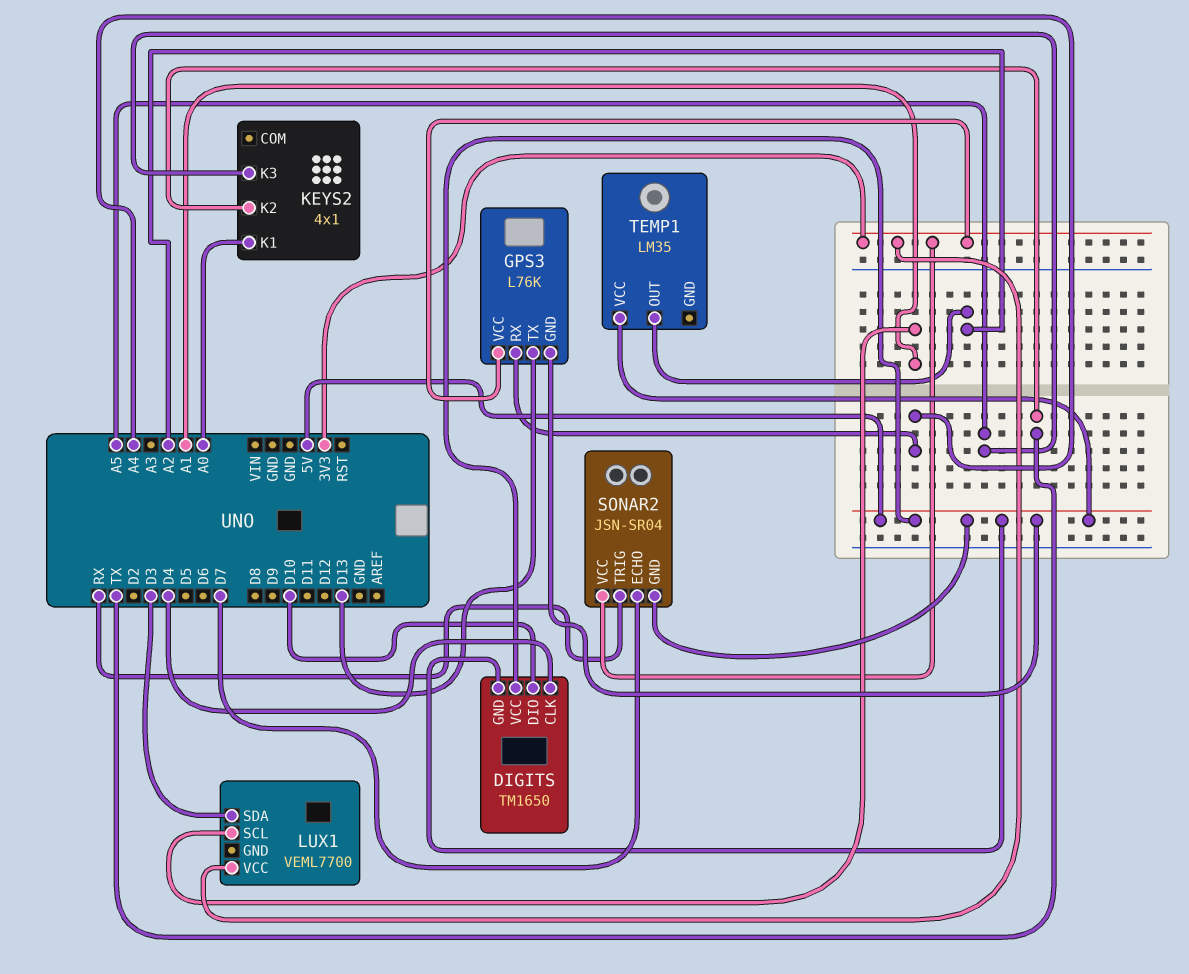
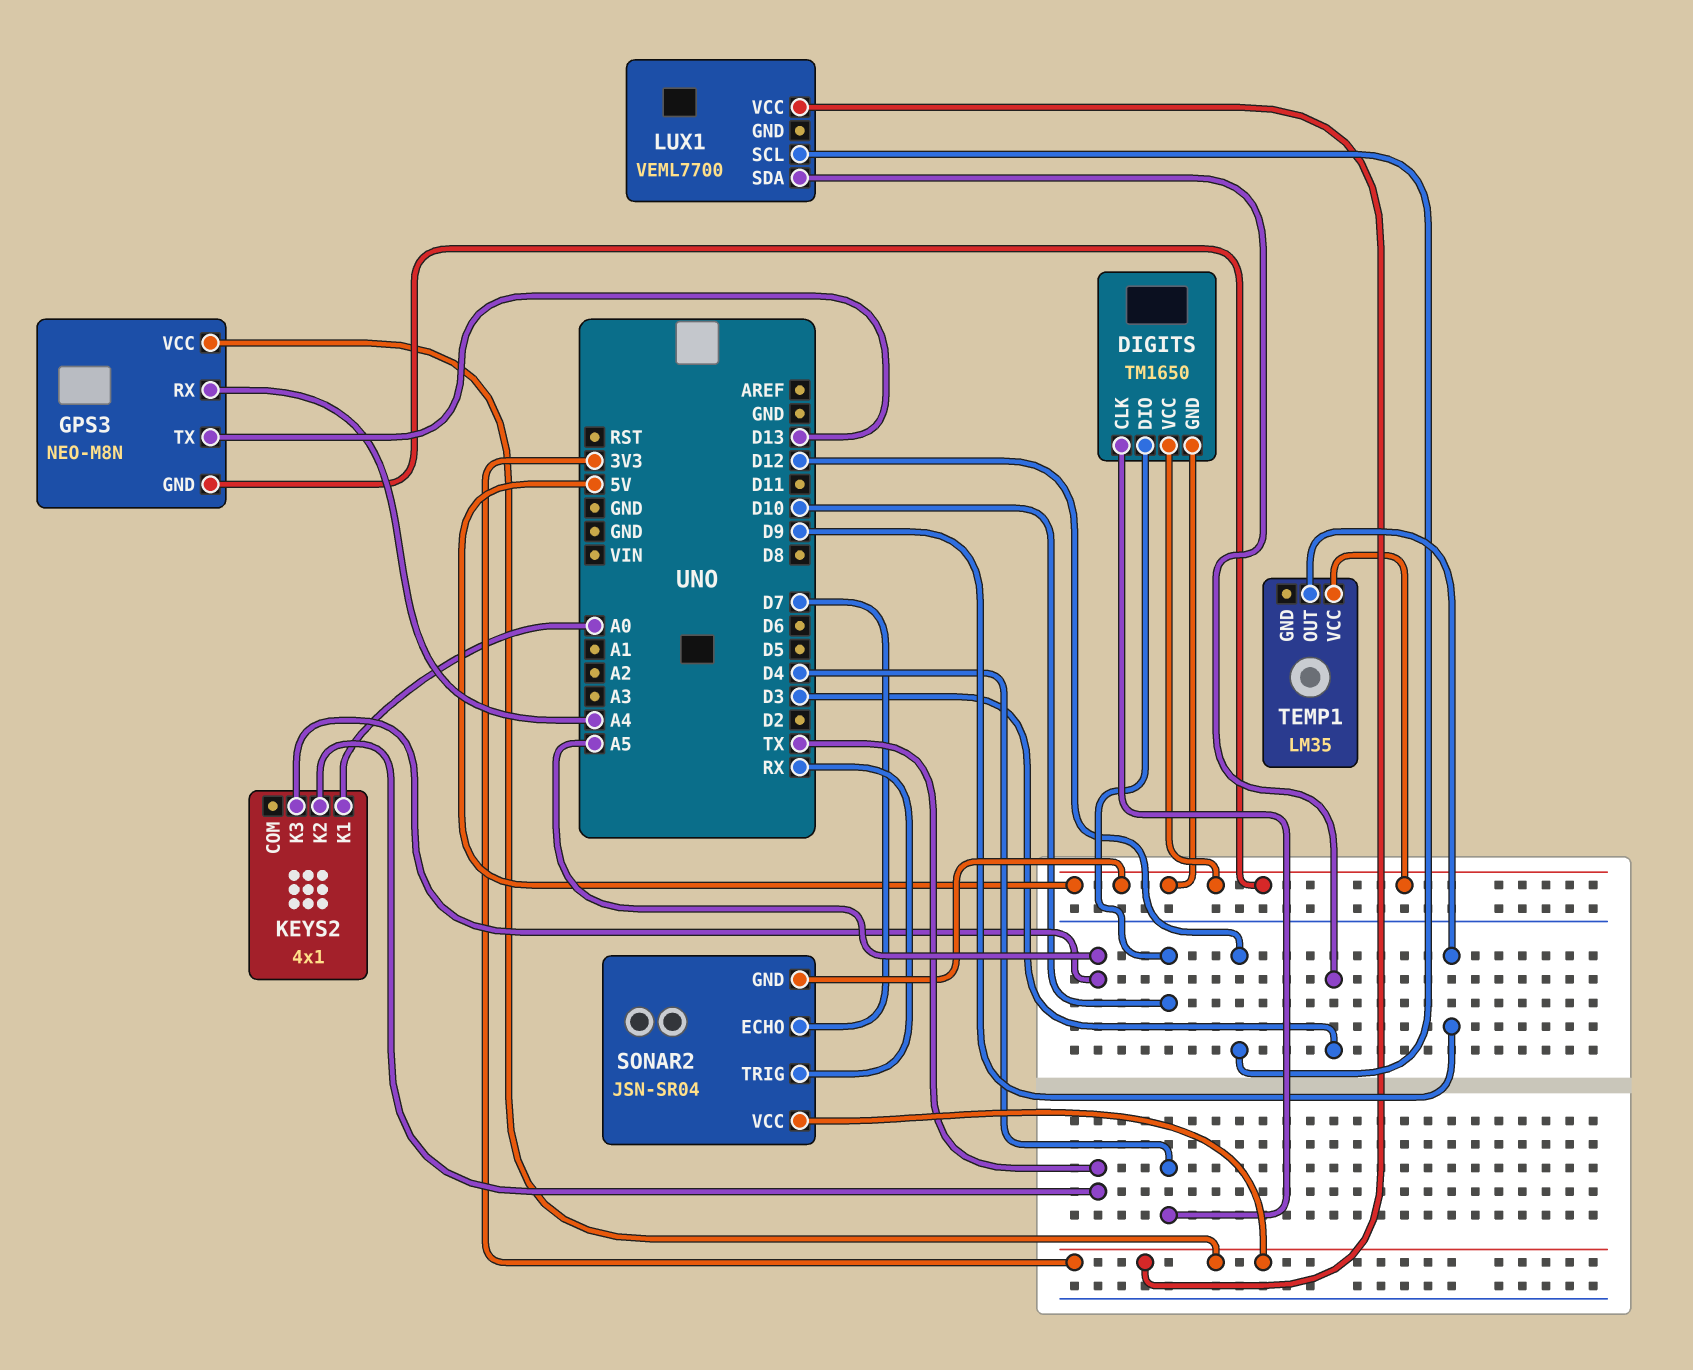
GPS3: L76K -> NEO-M8N
LUX1 pin SCL: A1 -> D12
TEMP1 pin OUT: A2 -> D9

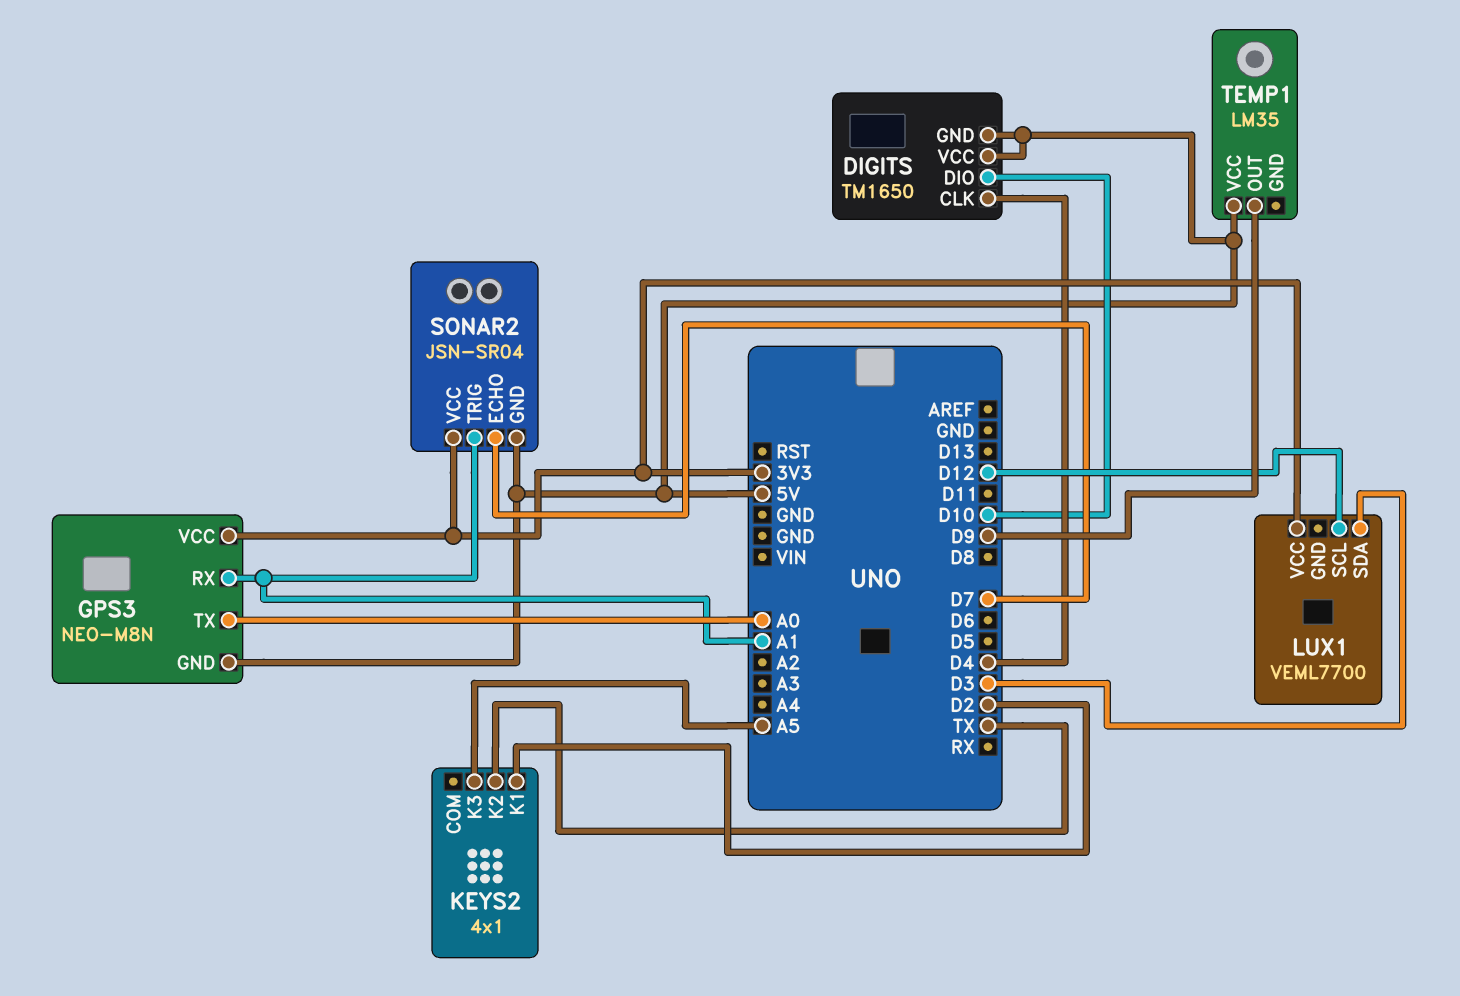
GPS3 pin RX: A4 -> A1
GPS3 pin TX: D13 -> A0
KEYS2 pin K1: A0 -> D2
SONAR2 pin TRIG: RX -> A1

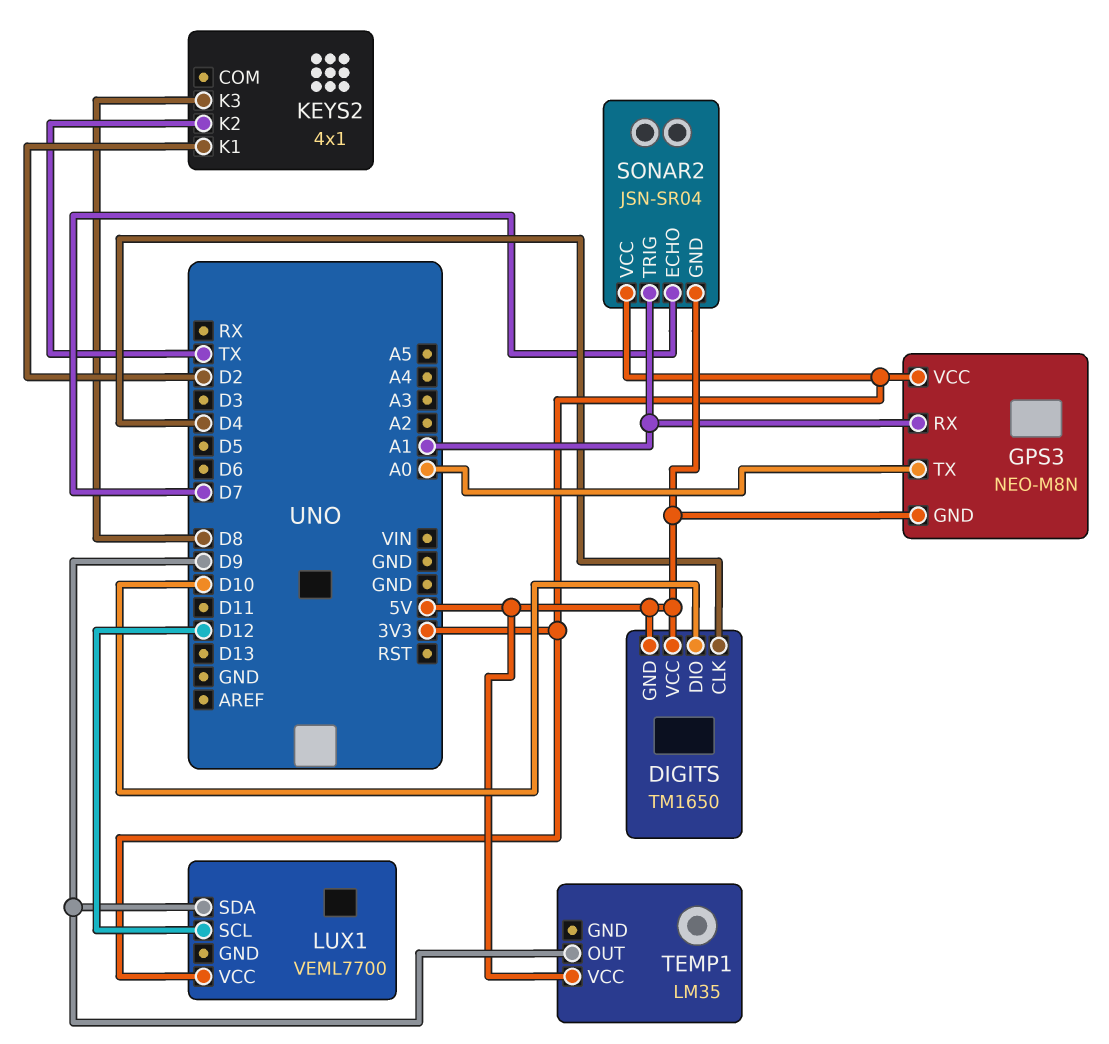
KEYS2 pin K3: A5 -> D8
LUX1 pin SDA: D3 -> D9

